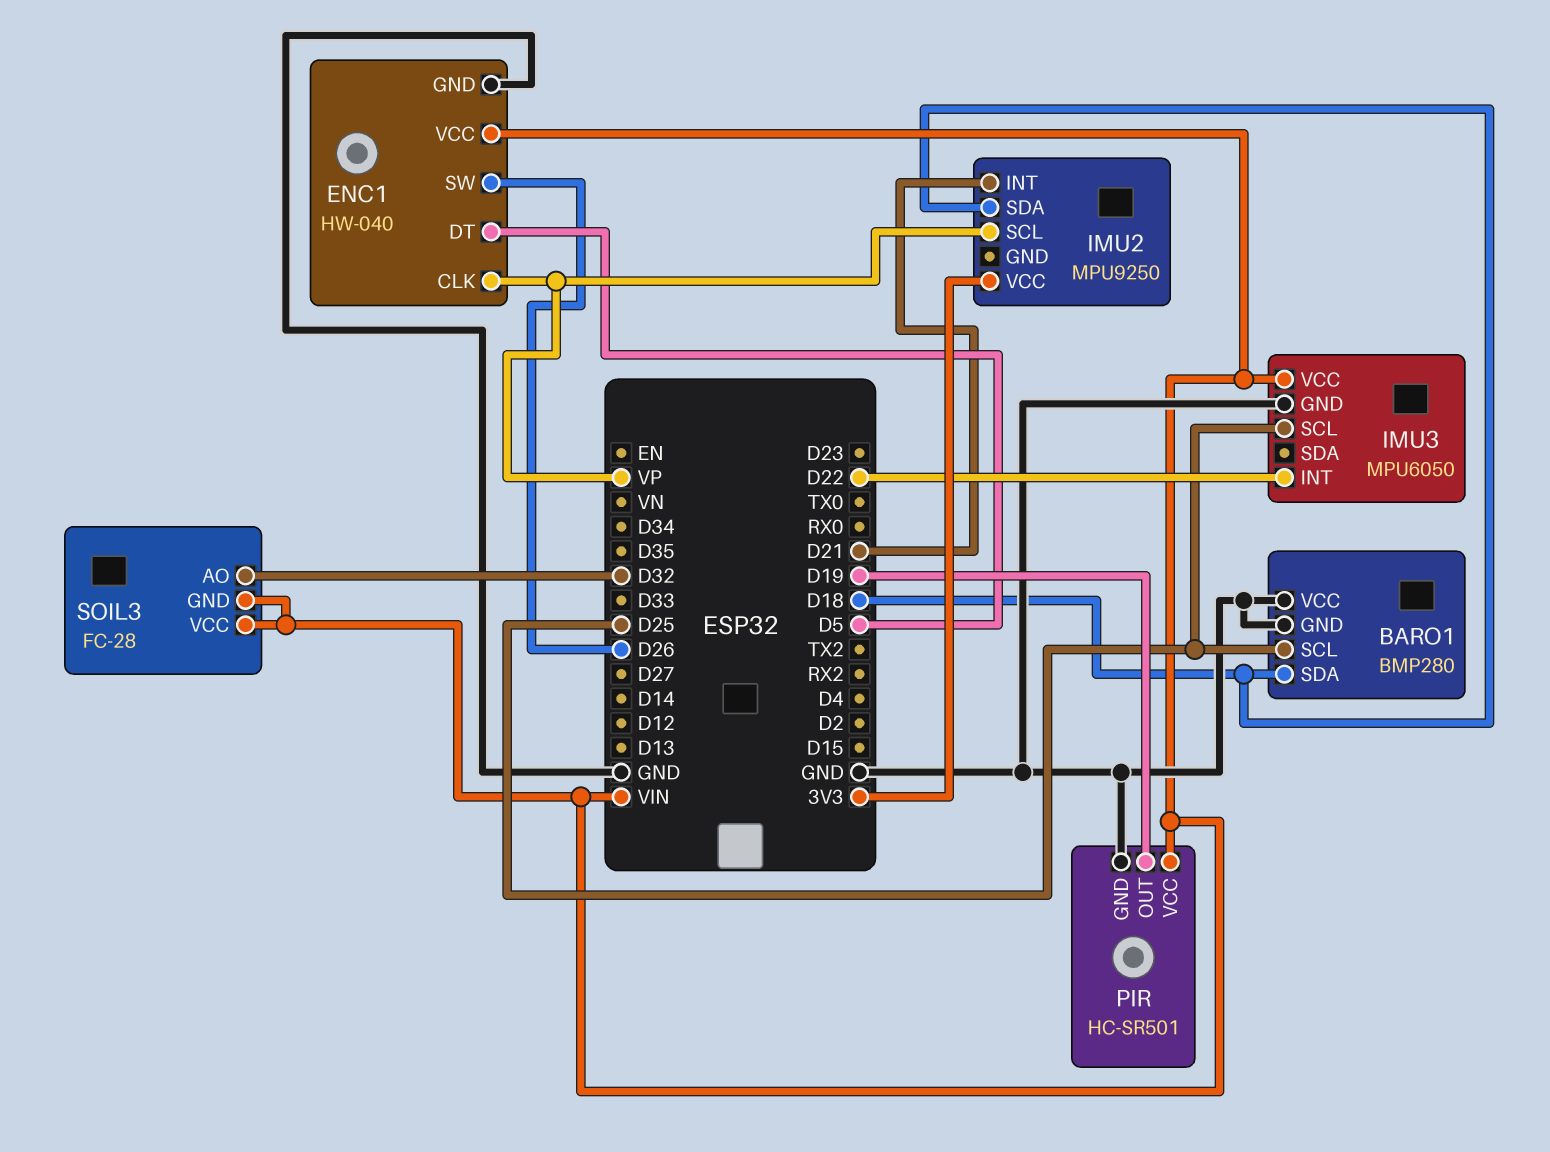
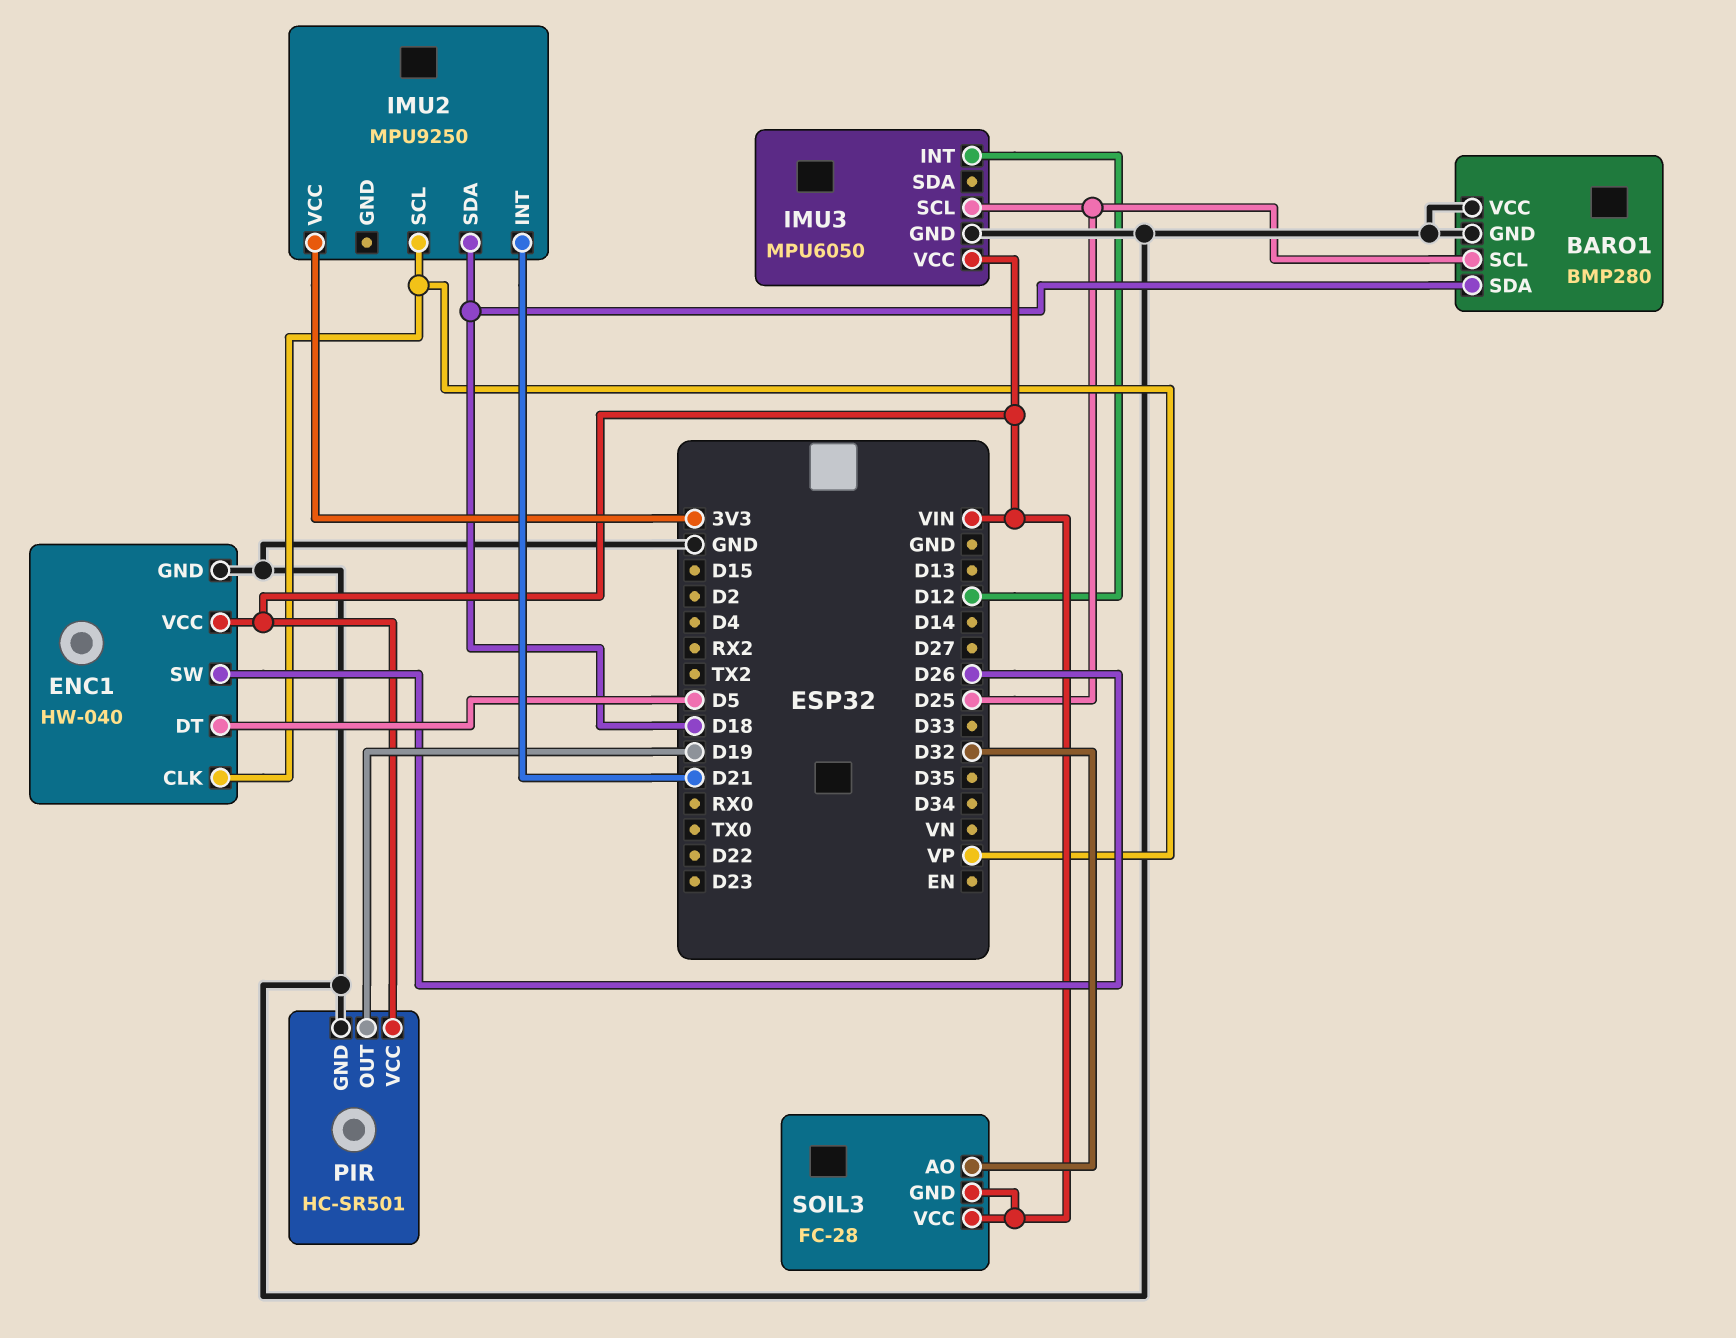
IMU3 pin INT: D22 -> D12

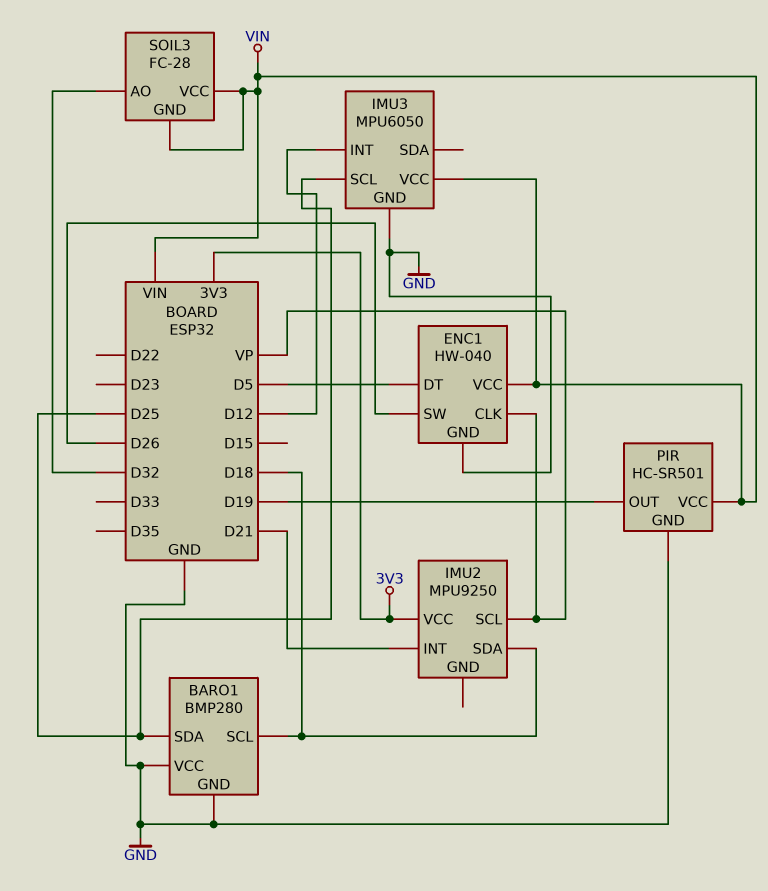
BARO1 pin SCL: D25 -> D18
BARO1 pin SDA: D18 -> D25

